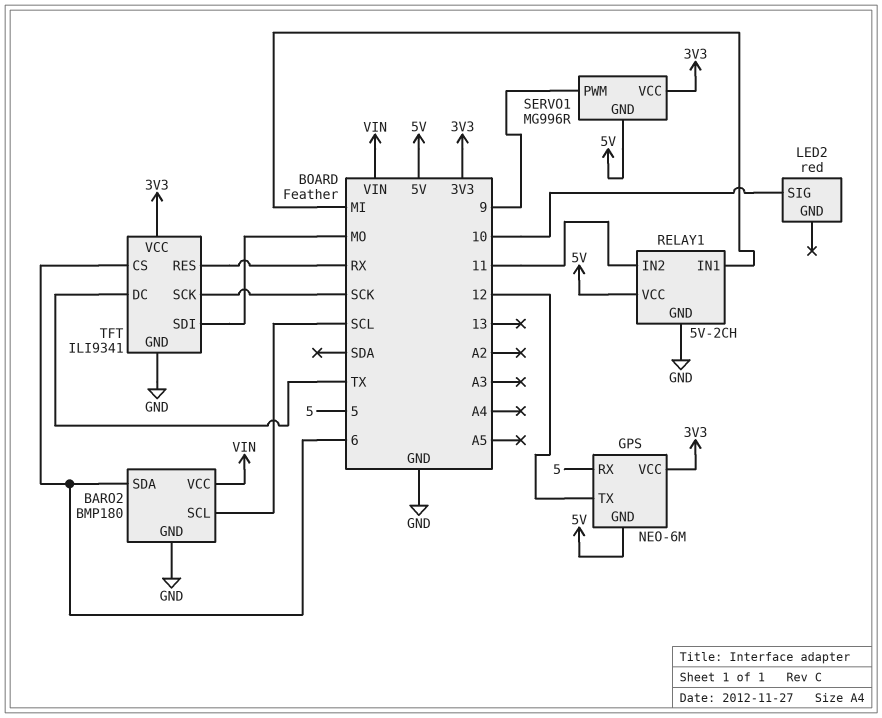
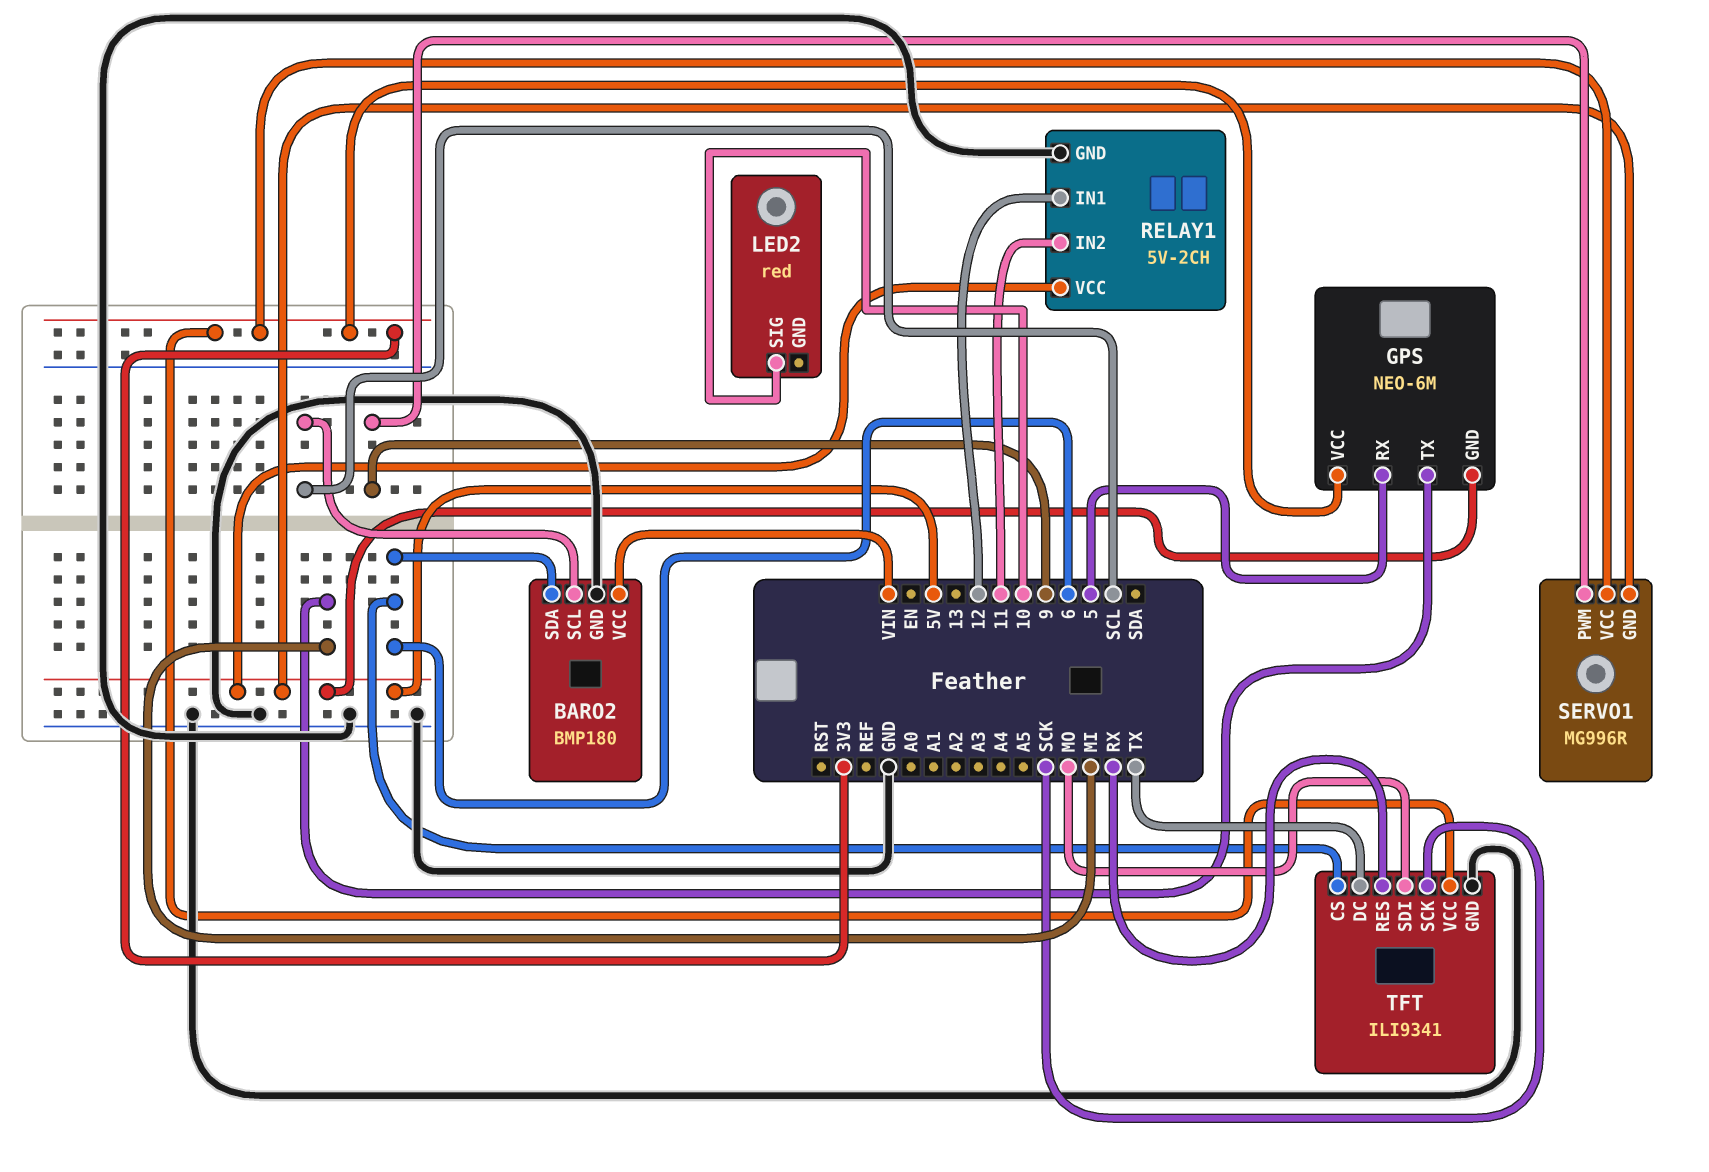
GPS pin TX: 12 -> MI
RELAY1 pin IN1: MI -> 12

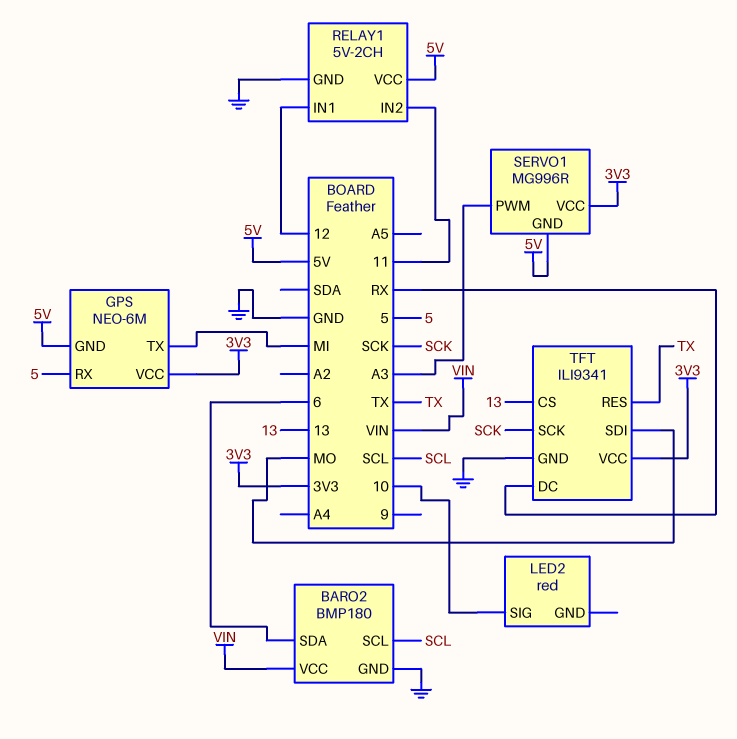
SERVO1 pin PWM: 9 -> A3
TFT pin CS: 6 -> 13
TFT pin DC: TX -> RX
TFT pin RES: RX -> TX

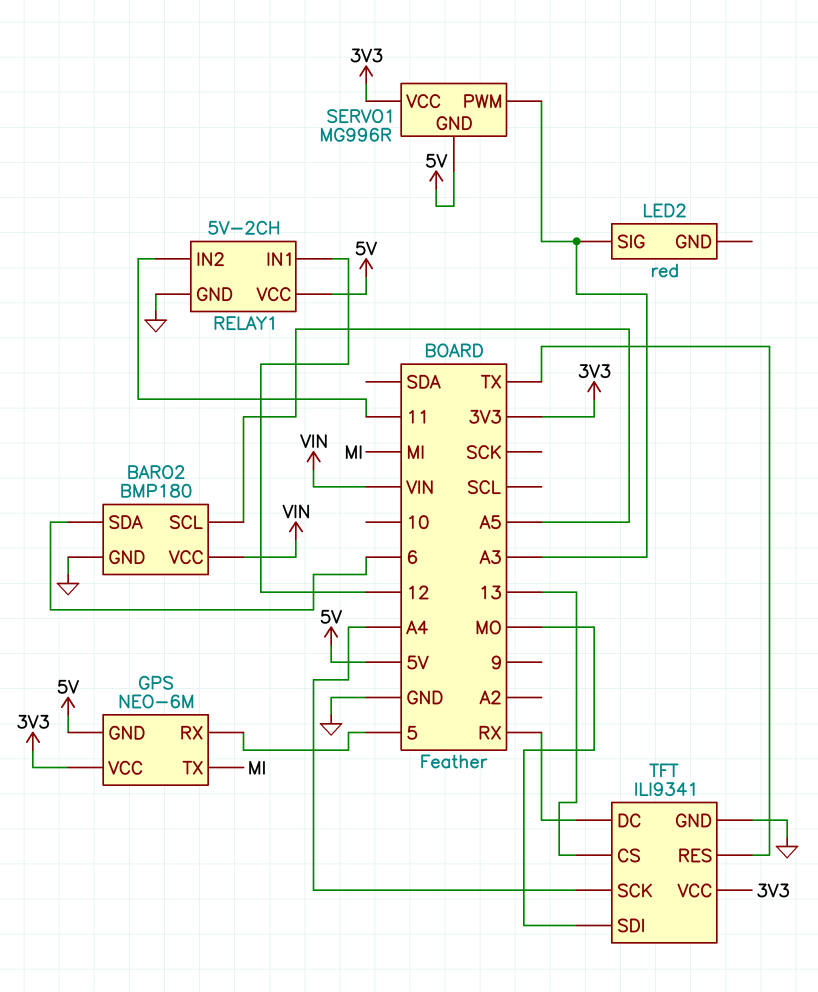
BARO2 pin SCL: SCL -> A5
LED2 pin SIG: 10 -> A3
TFT pin SCK: SCK -> A4

